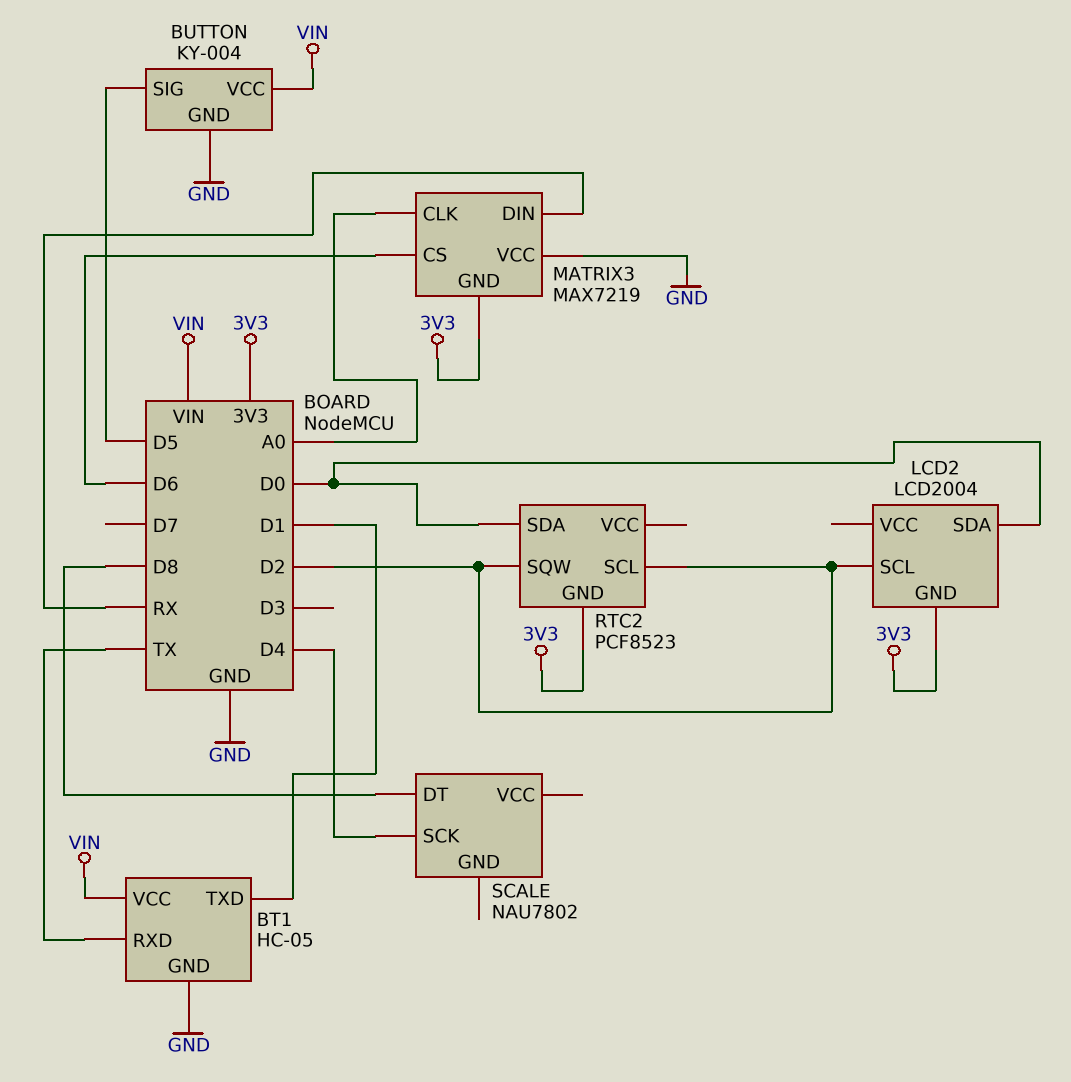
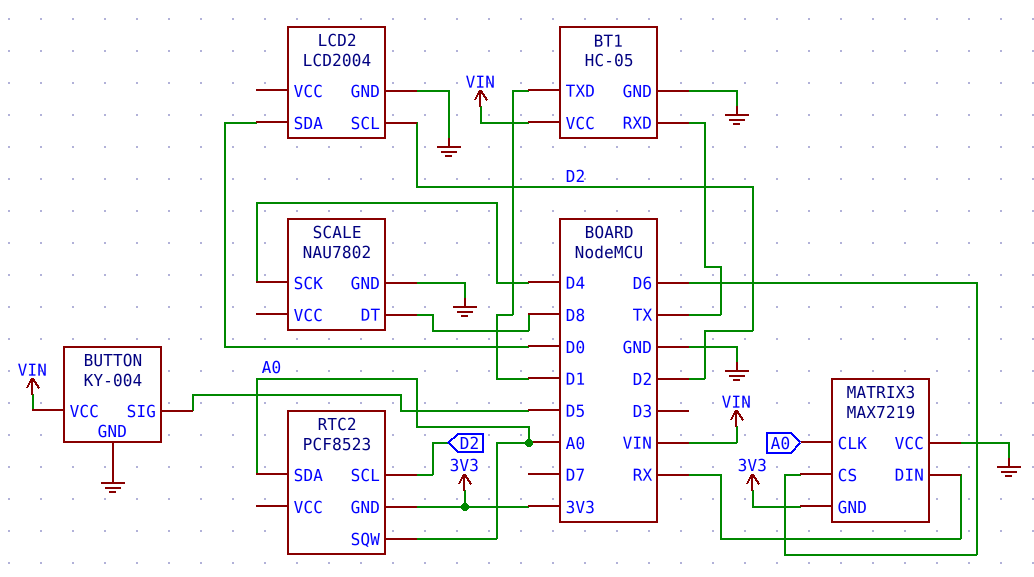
LCD2 pin GND: 3V3 -> GND
RTC2 pin SDA: D0 -> A0
RTC2 pin SQW: D2 -> A0
SCALE pin GND: none -> GND

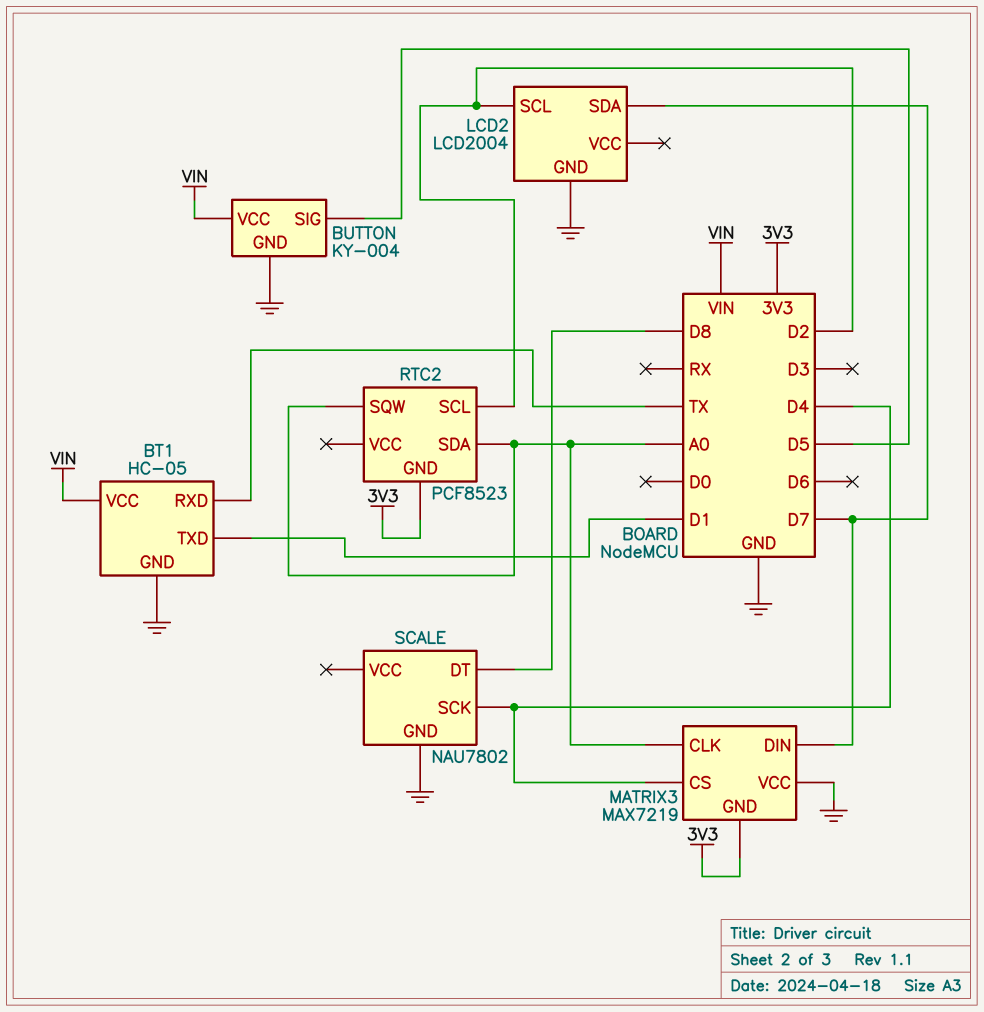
LCD2 pin SDA: D0 -> D7
MATRIX3 pin CS: D6 -> D4
MATRIX3 pin DIN: RX -> D7

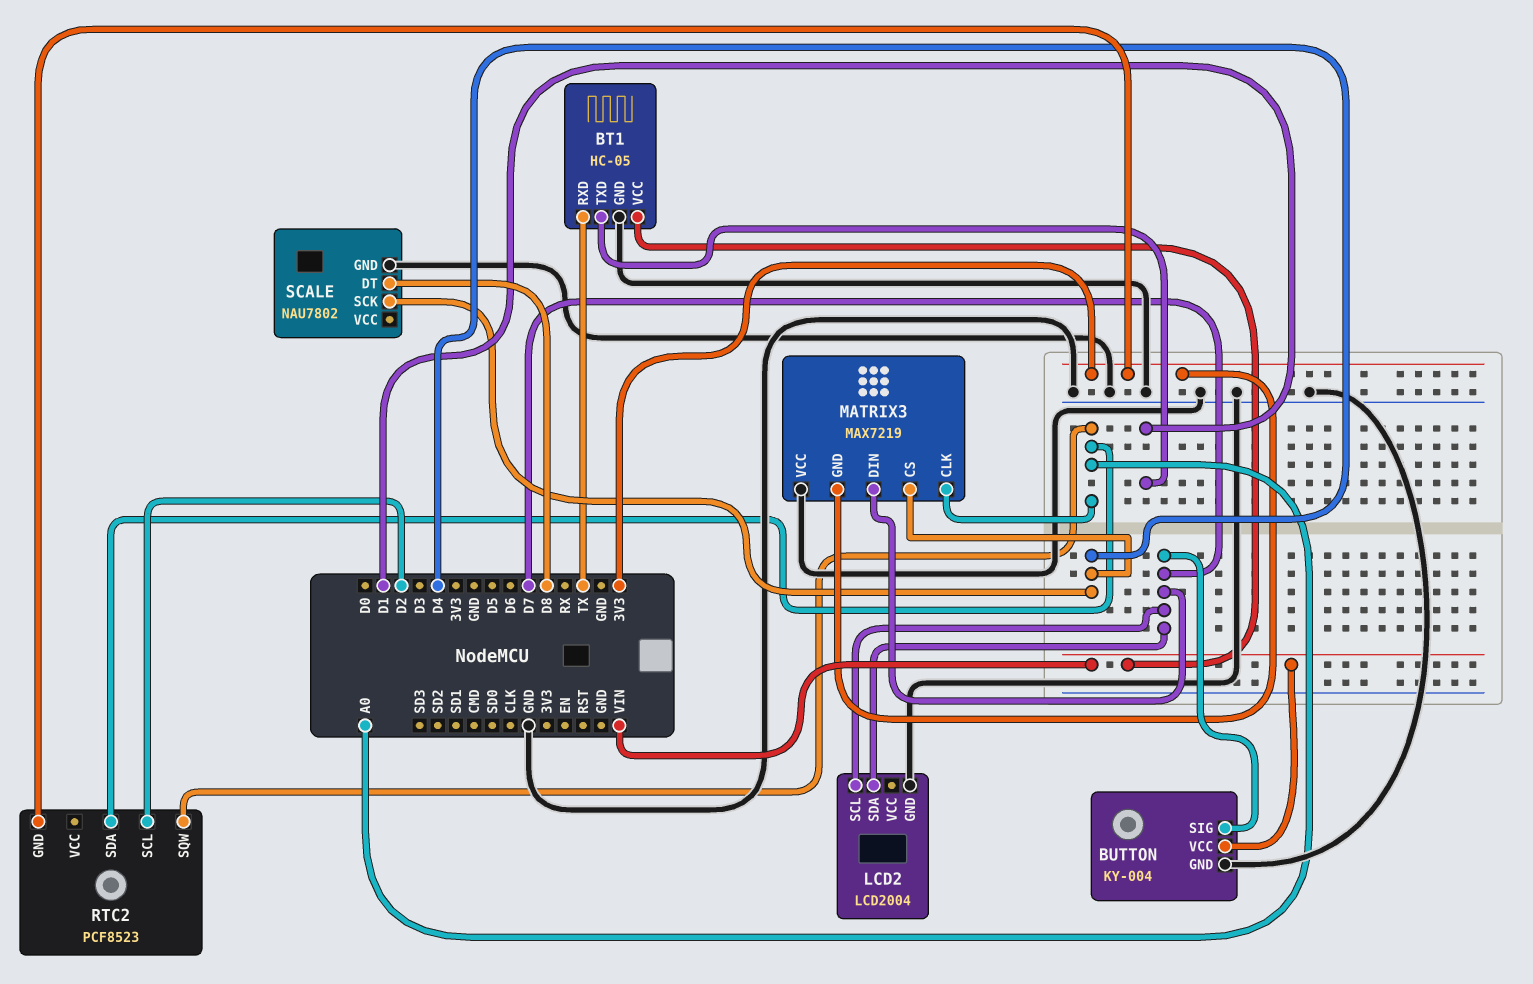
BUTTON pin SIG: D5 -> D7
LCD2 pin SCL: D2 -> D7

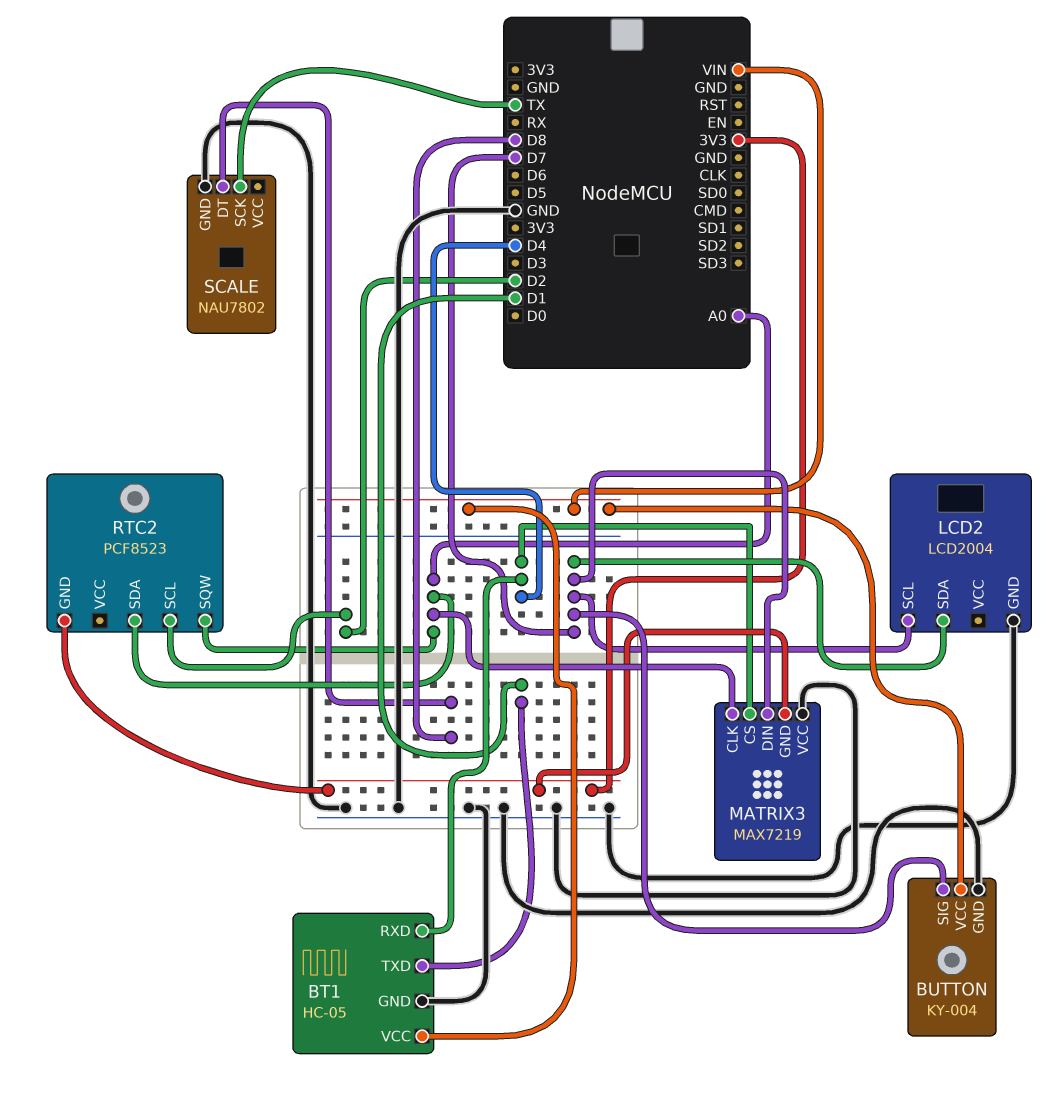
BT1 pin RXD: TX -> D4
SCALE pin SCK: D4 -> TX

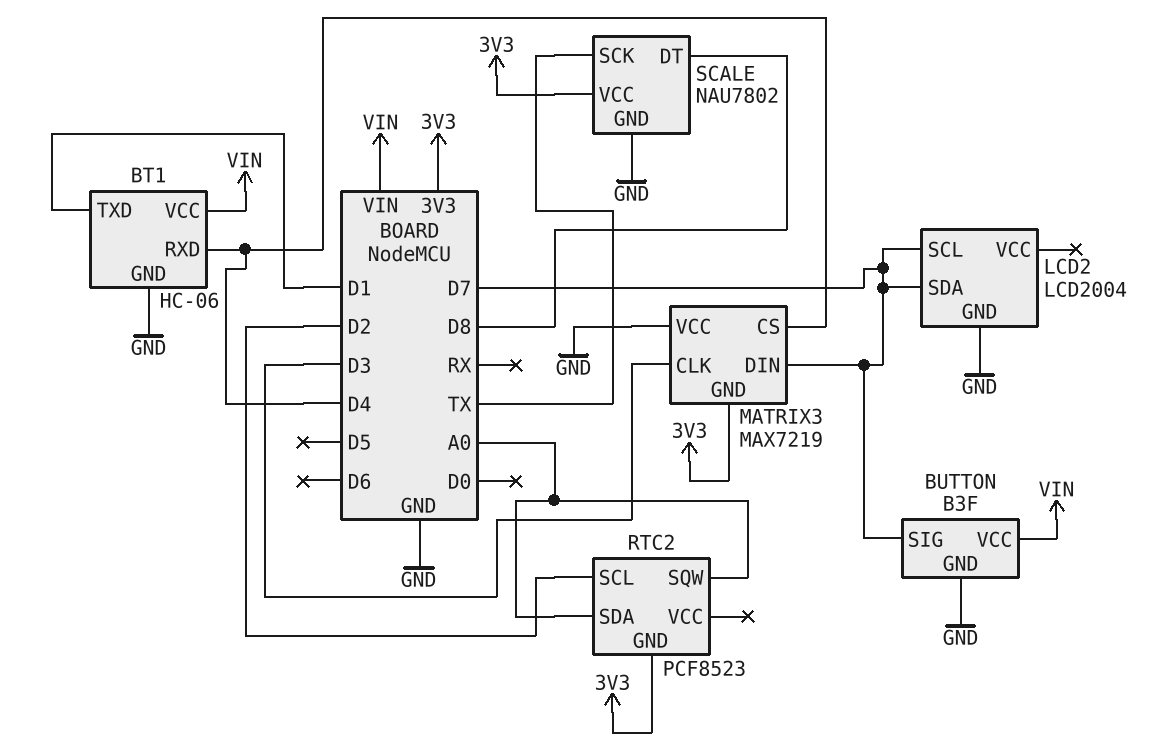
BT1: HC-05 -> HC-06
BUTTON: KY-004 -> B3F
MATRIX3 pin CLK: A0 -> D3
SCALE pin VCC: none -> 3V3

